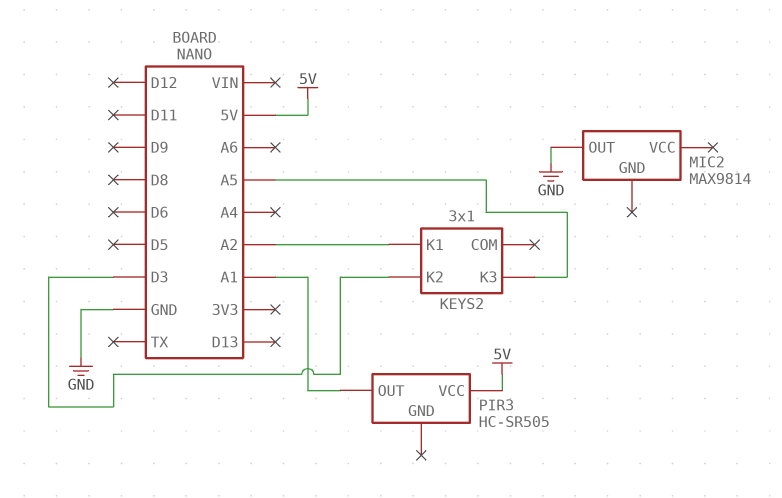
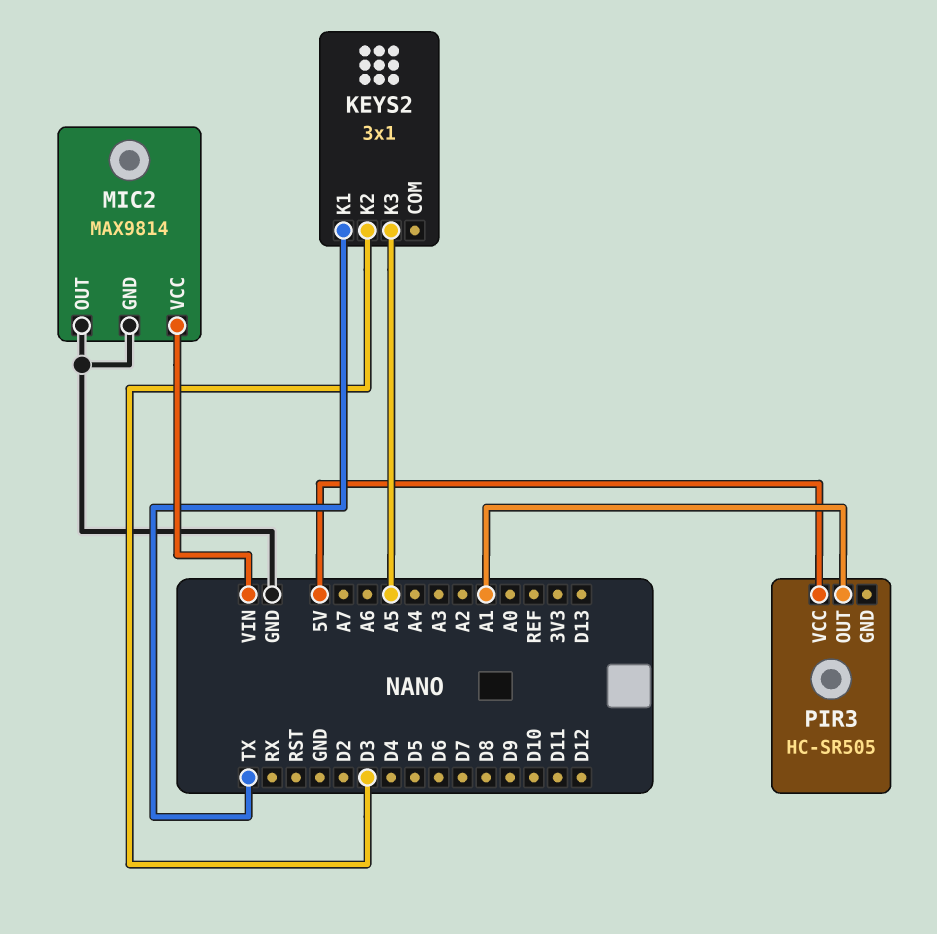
KEYS2 pin K1: A2 -> TX
MIC2 pin GND: none -> GND
MIC2 pin VCC: none -> VIN

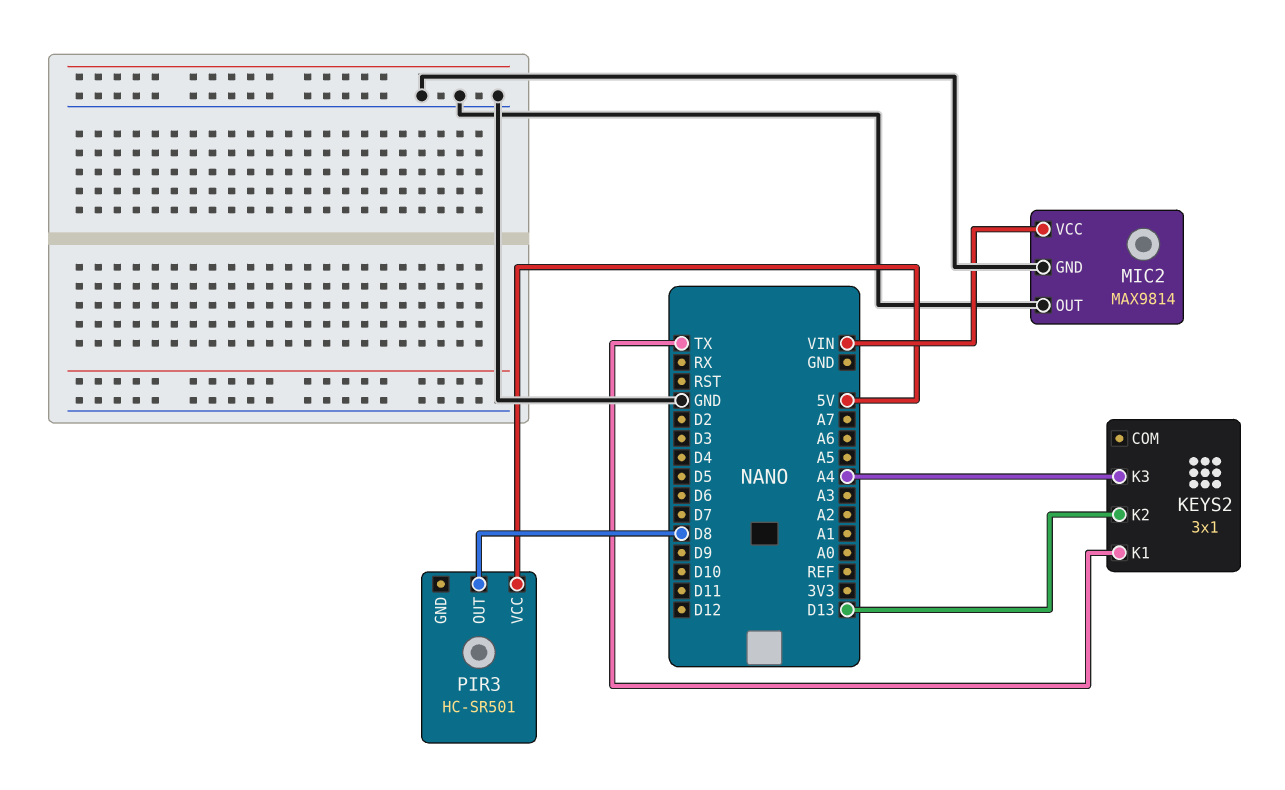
KEYS2 pin K2: D3 -> D13
KEYS2 pin K3: A5 -> A4
PIR3: HC-SR505 -> HC-SR501
PIR3 pin OUT: A1 -> D8

